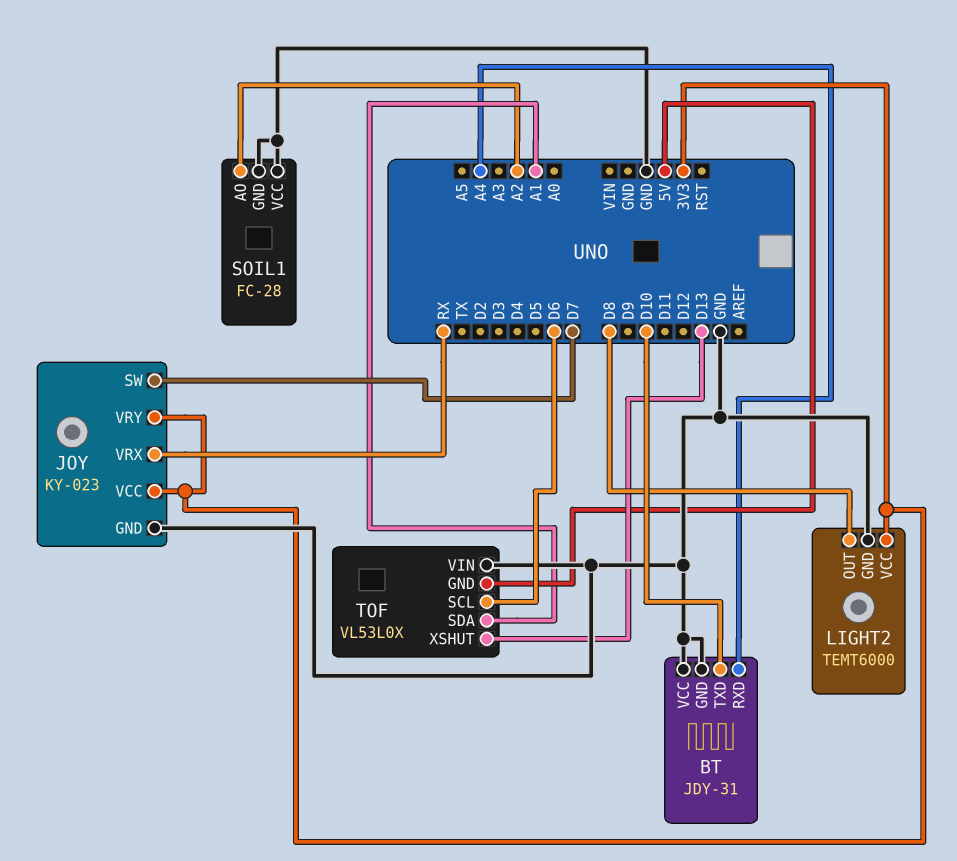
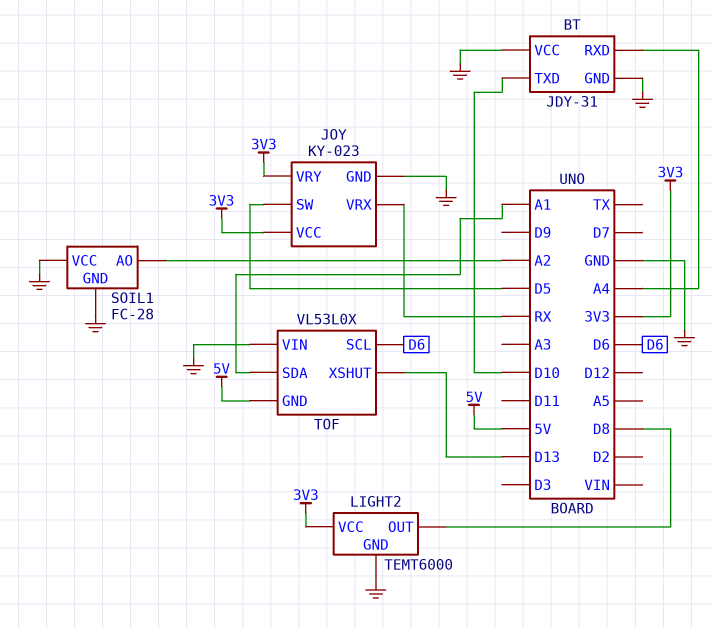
JOY pin SW: D7 -> D5

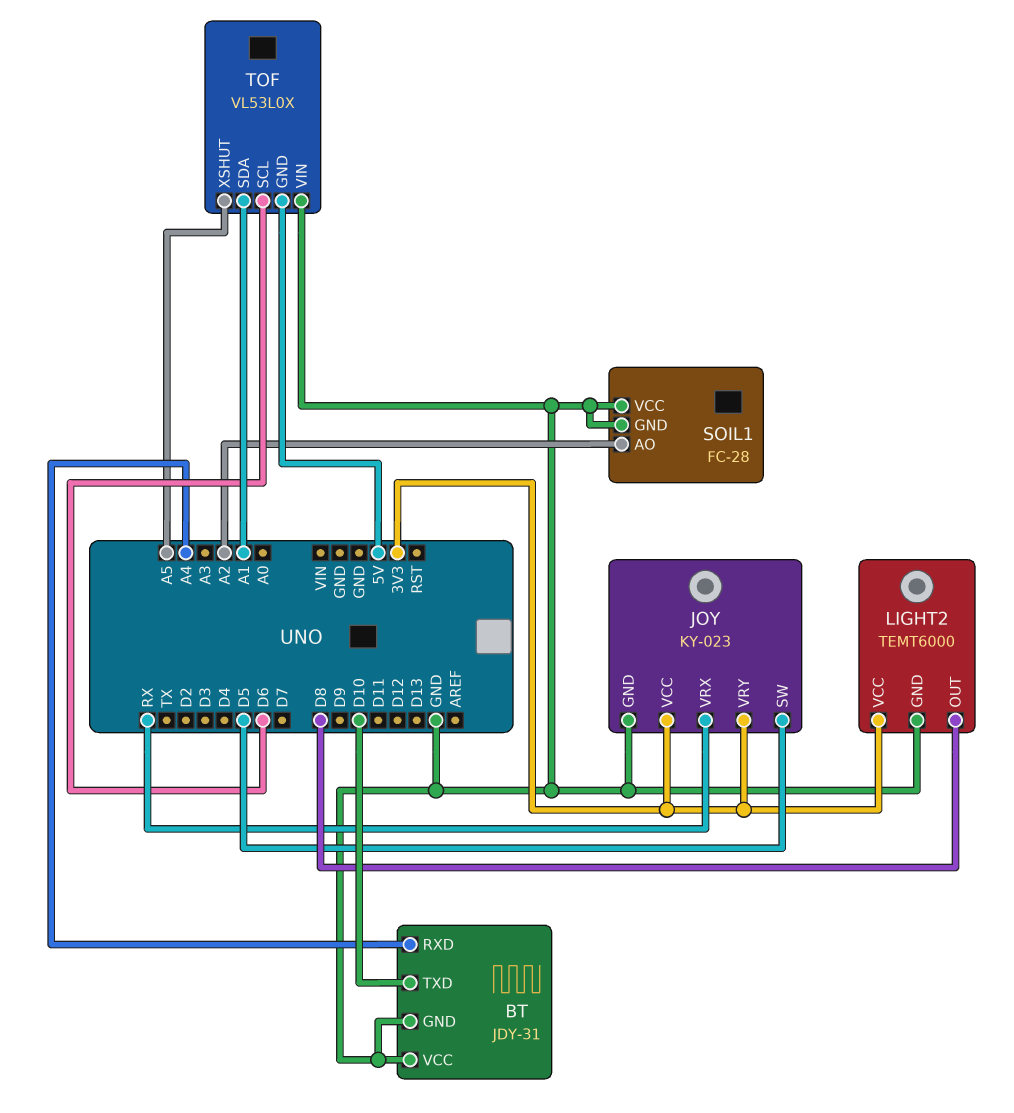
TOF pin XSHUT: D13 -> A5

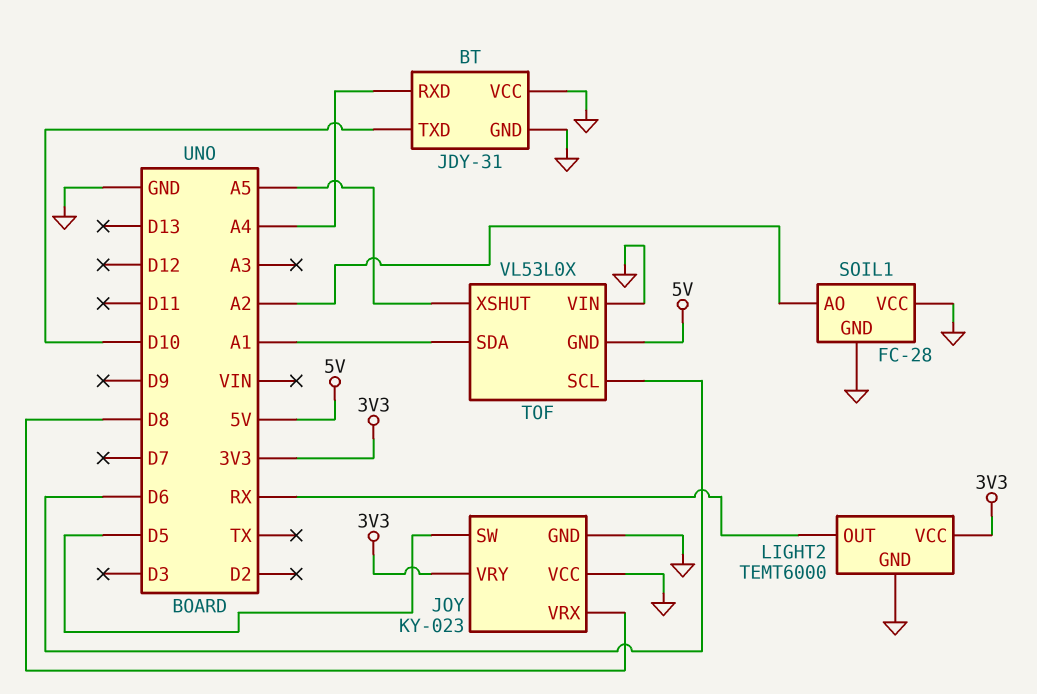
JOY pin VCC: 3V3 -> GND
JOY pin VRX: RX -> D8
LIGHT2 pin OUT: D8 -> RX

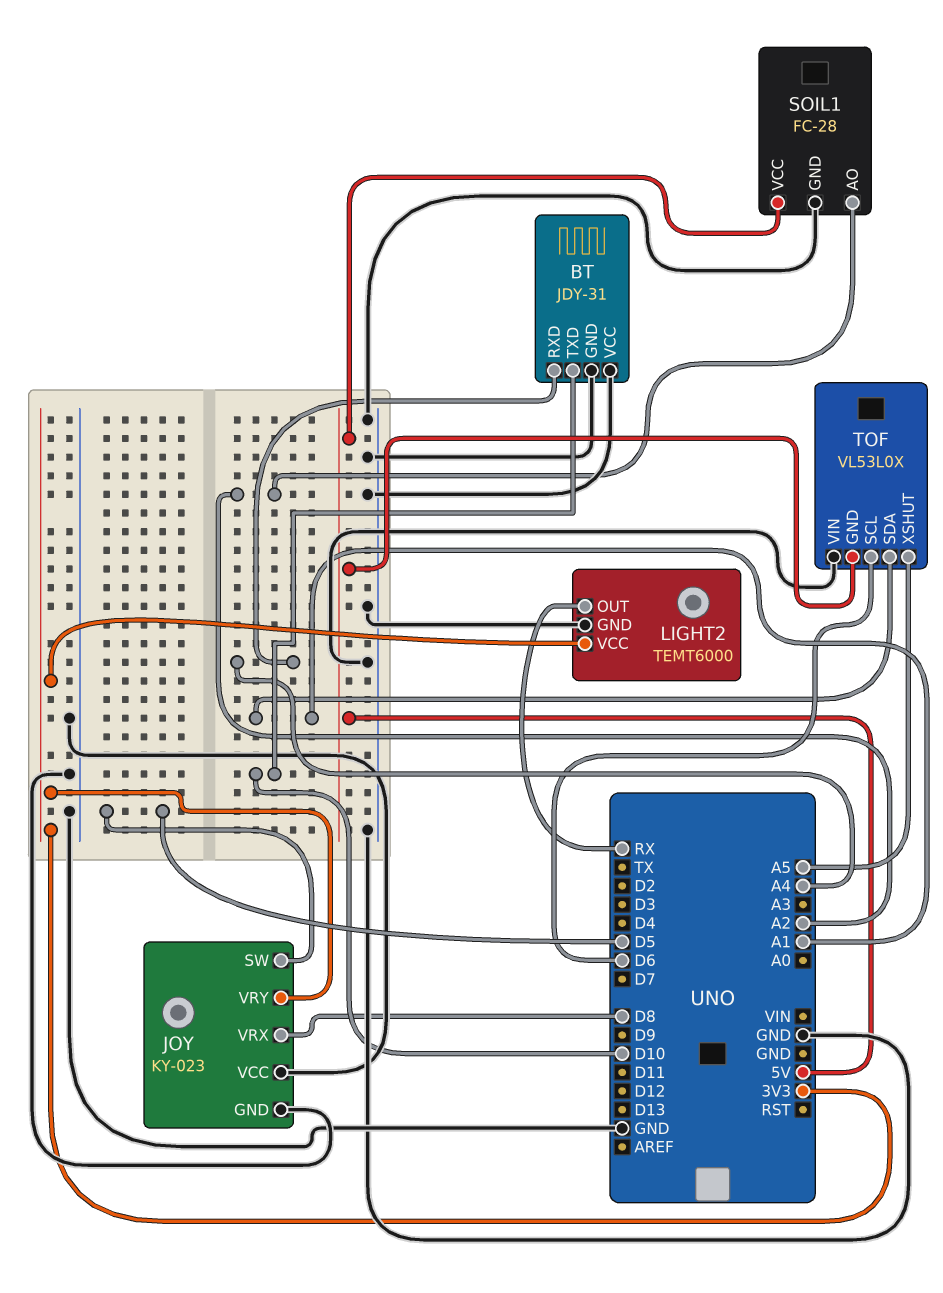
SOIL1 pin VCC: GND -> 5V

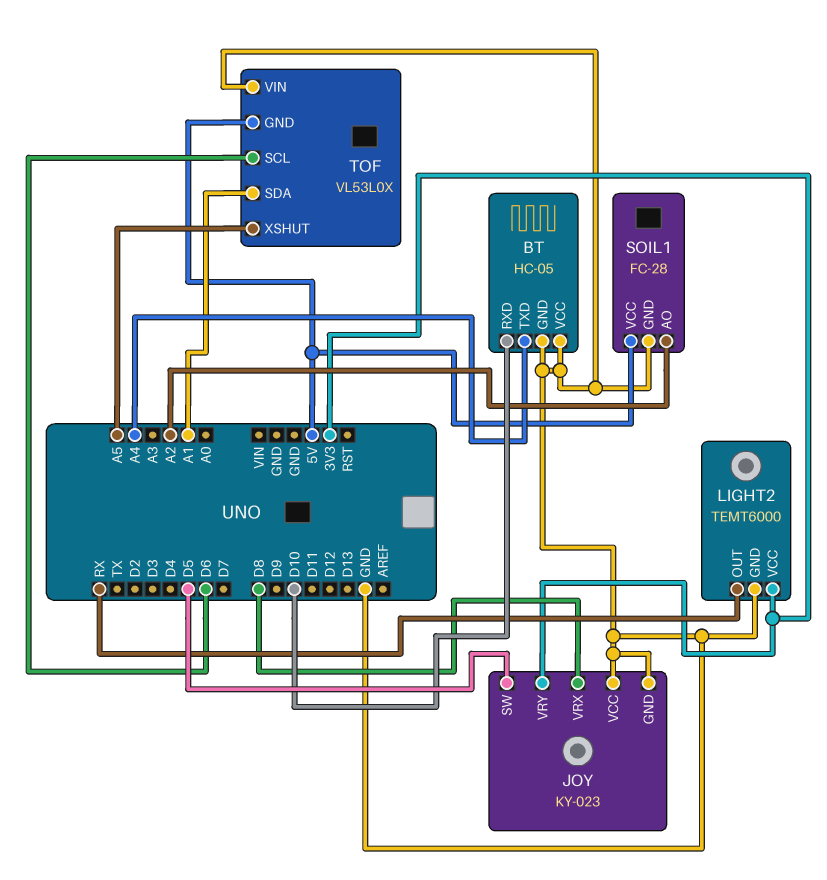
BT: JDY-31 -> HC-05
BT pin RXD: A4 -> D10
BT pin TXD: D10 -> A4

